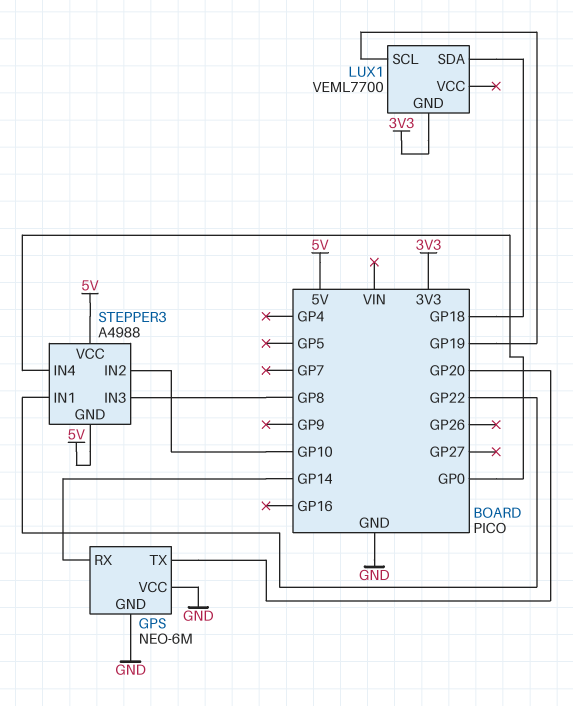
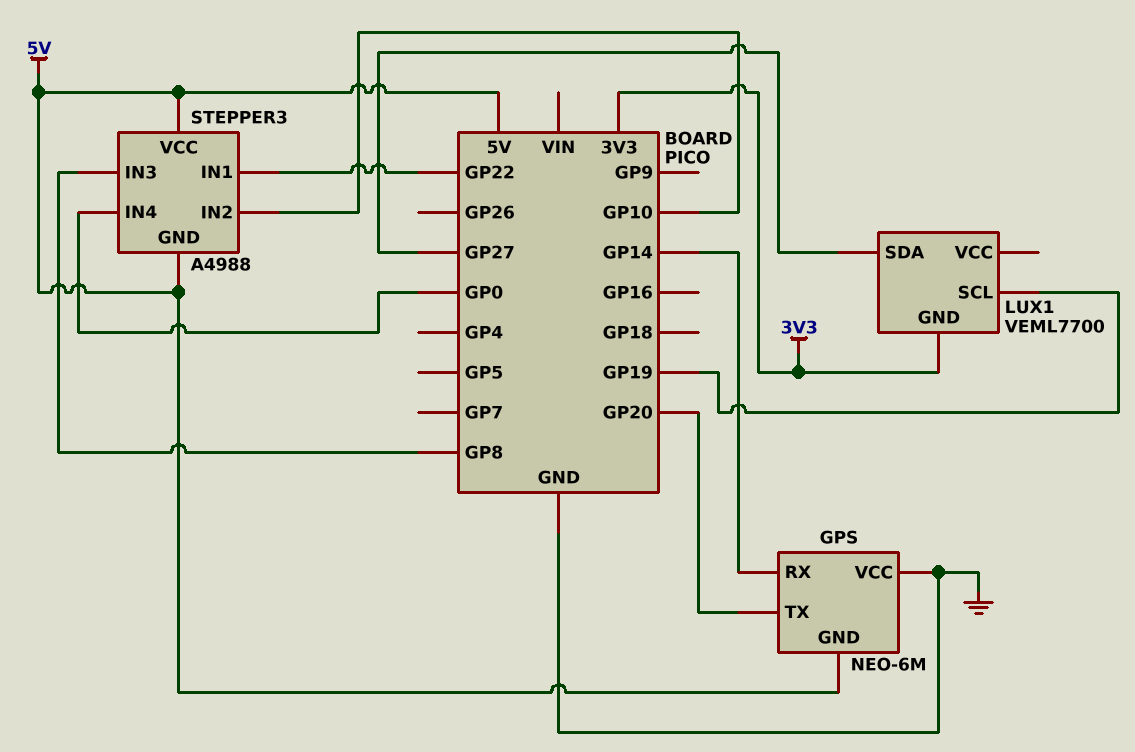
GPS pin GND: GND -> 5V
LUX1 pin SDA: GP18 -> GP27

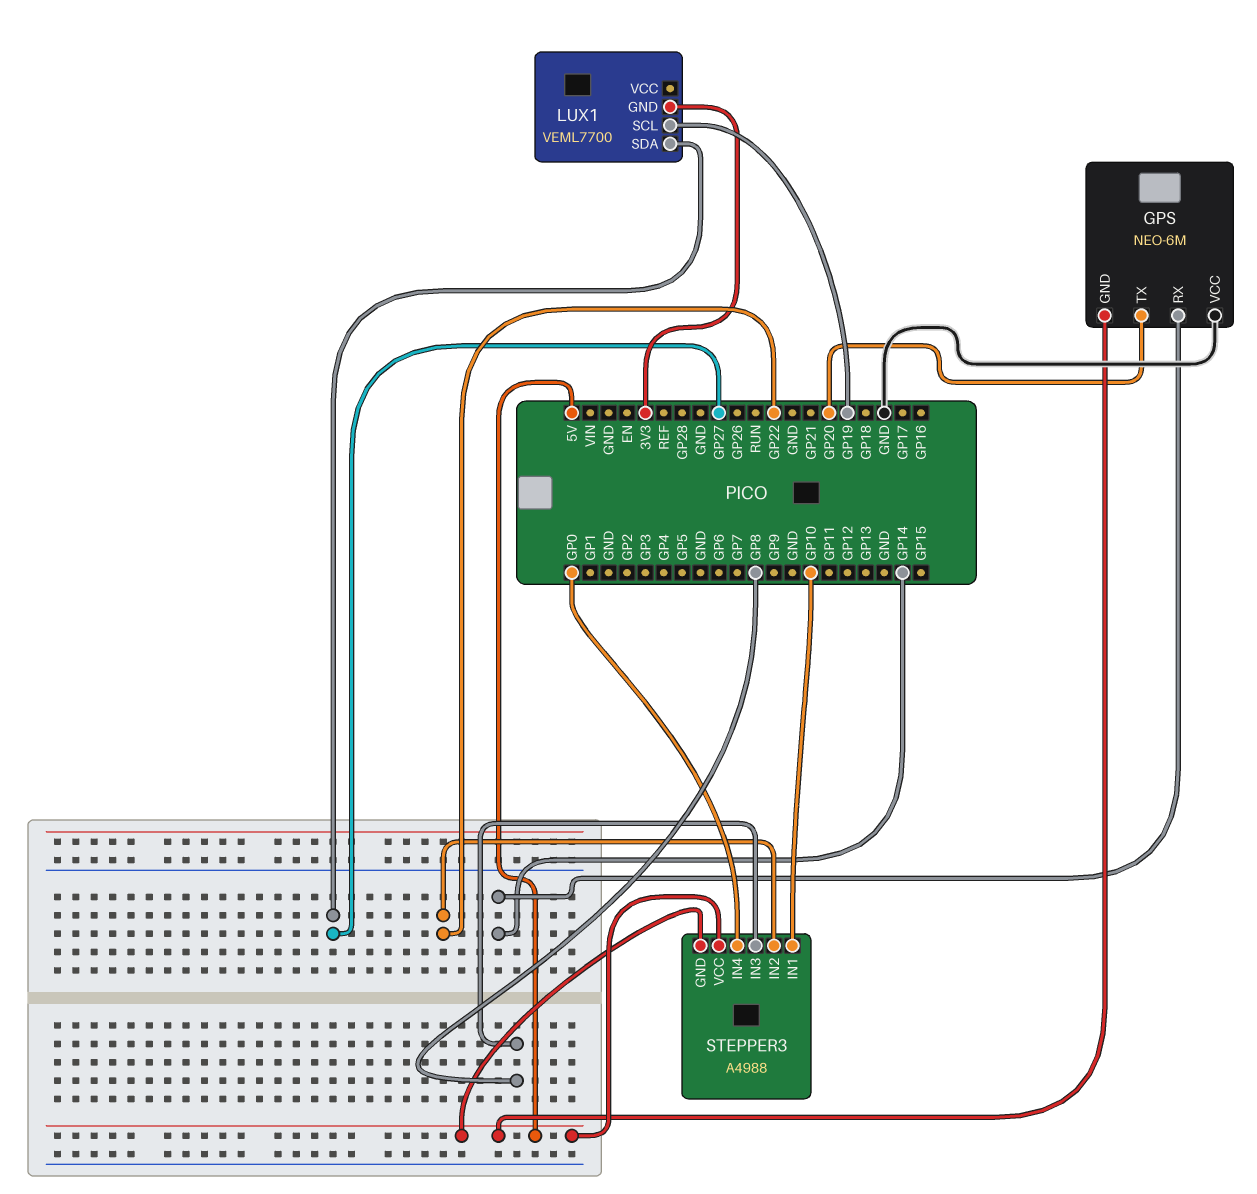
STEPPER3 pin IN1: GP22 -> GP10
STEPPER3 pin IN2: GP10 -> GP22

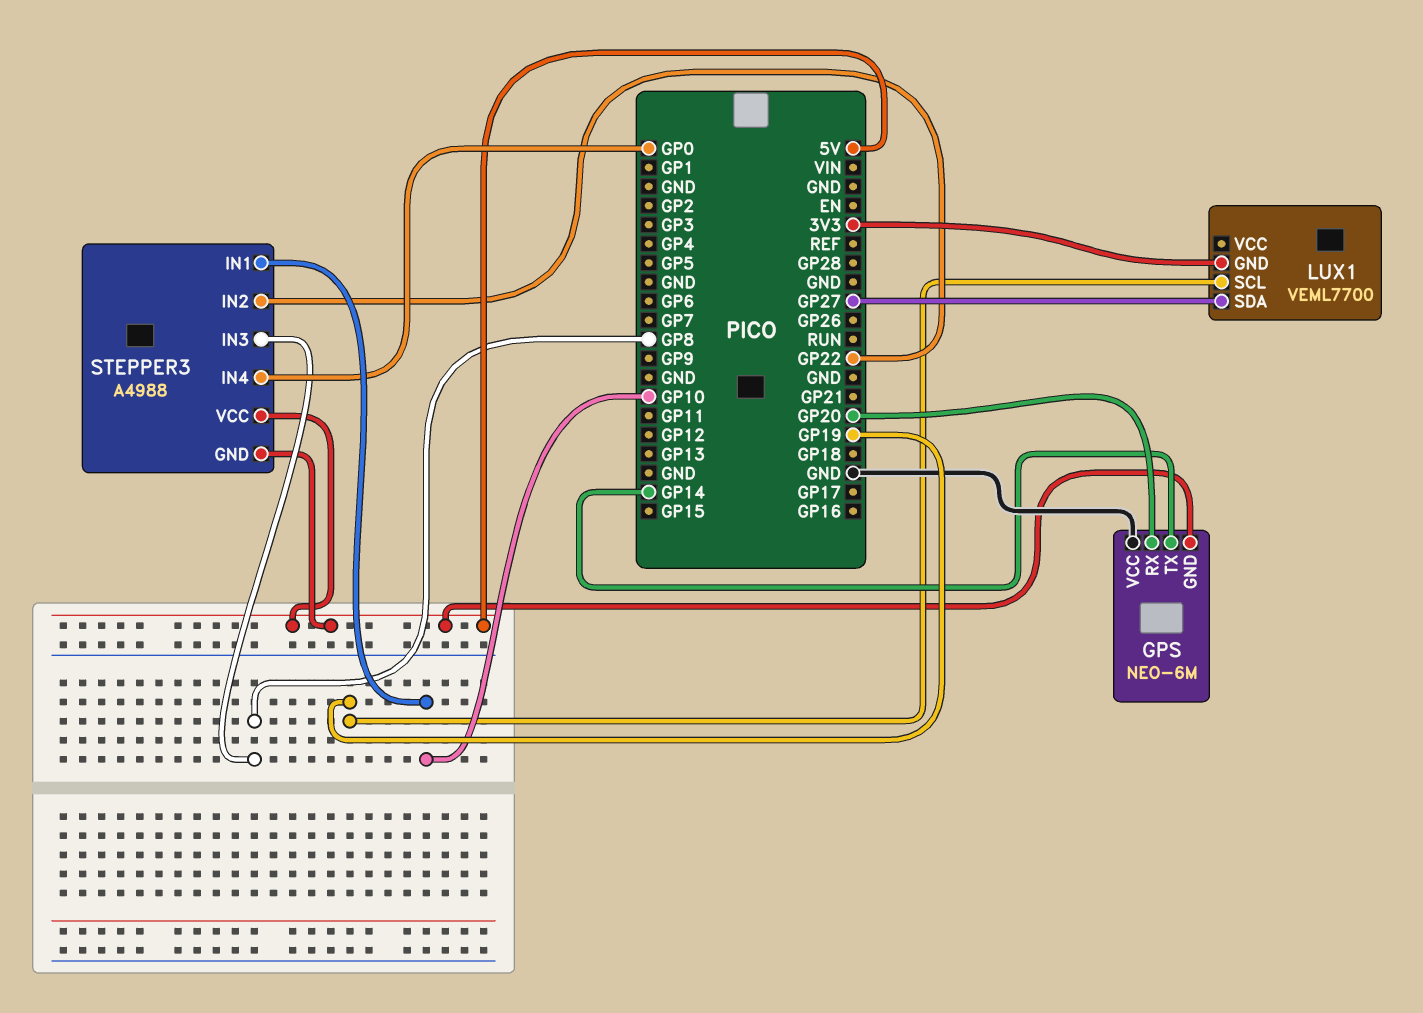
GPS pin RX: GP14 -> GP20
GPS pin TX: GP20 -> GP14

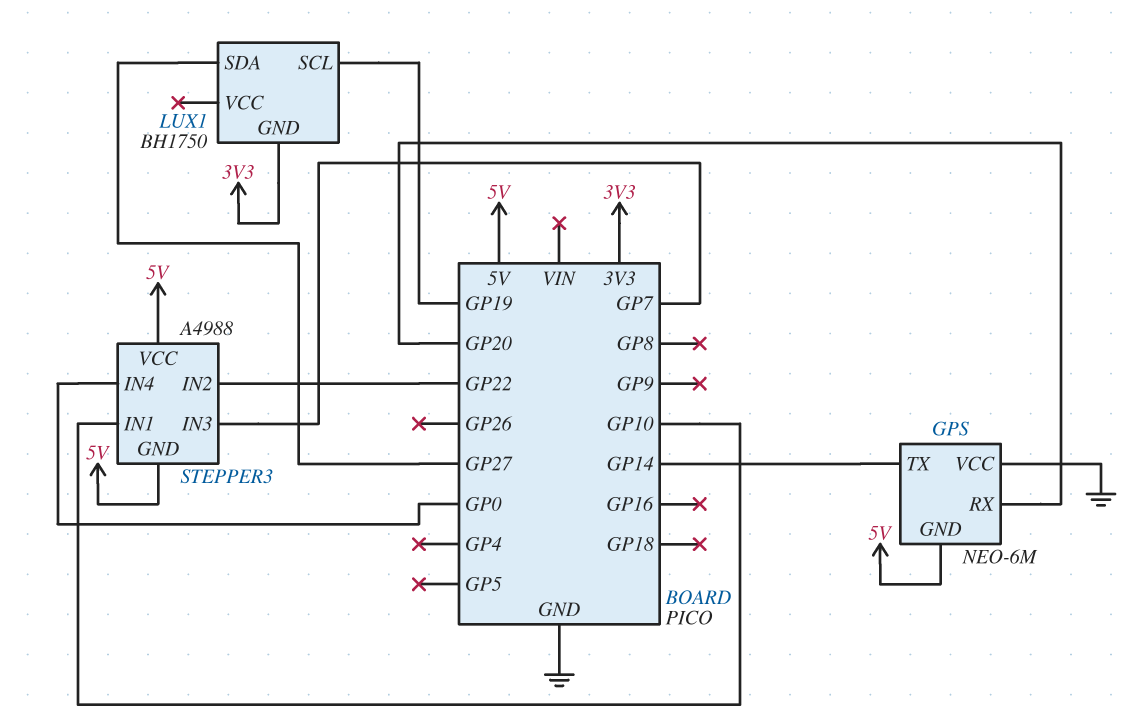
LUX1: VEML7700 -> BH1750
STEPPER3 pin IN3: GP8 -> GP7

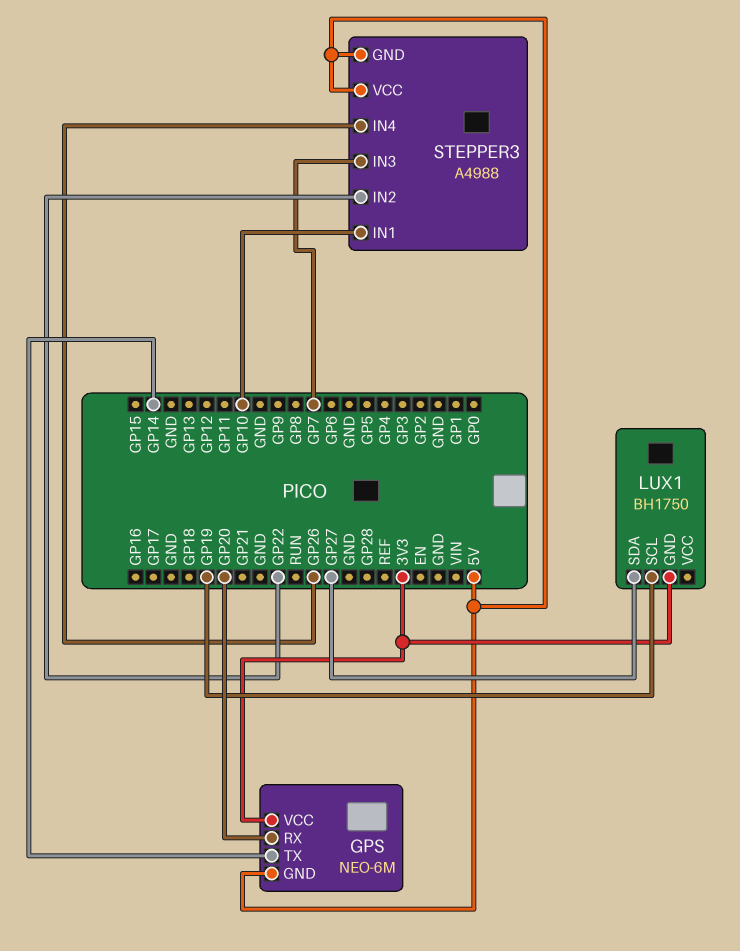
GPS pin VCC: GND -> 3V3
STEPPER3 pin IN4: GP0 -> GP26

